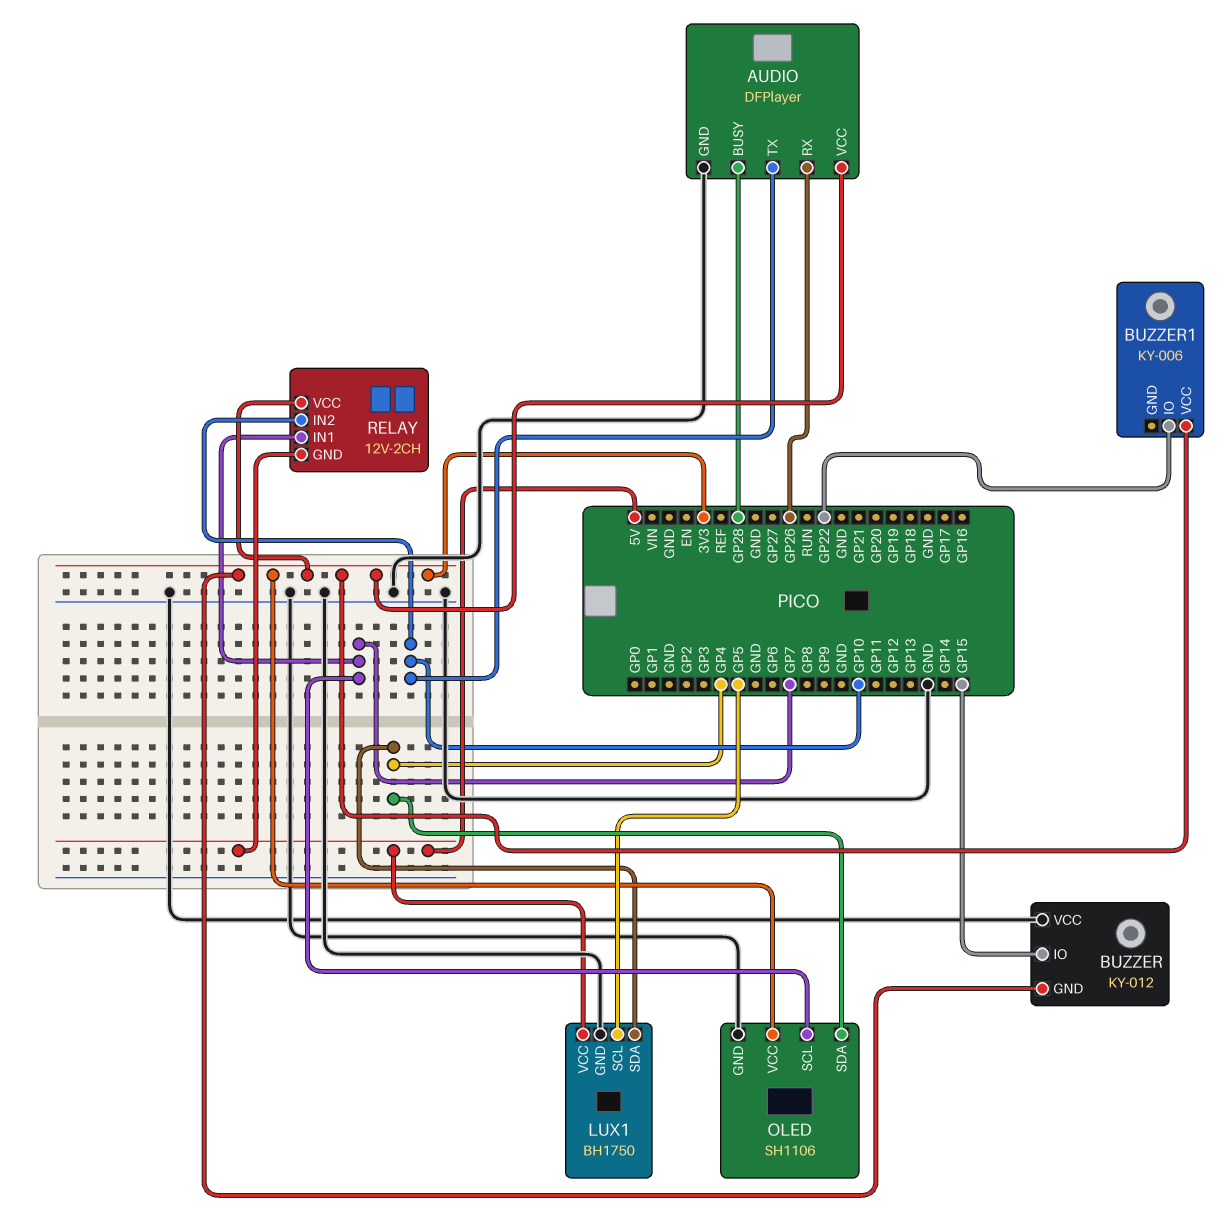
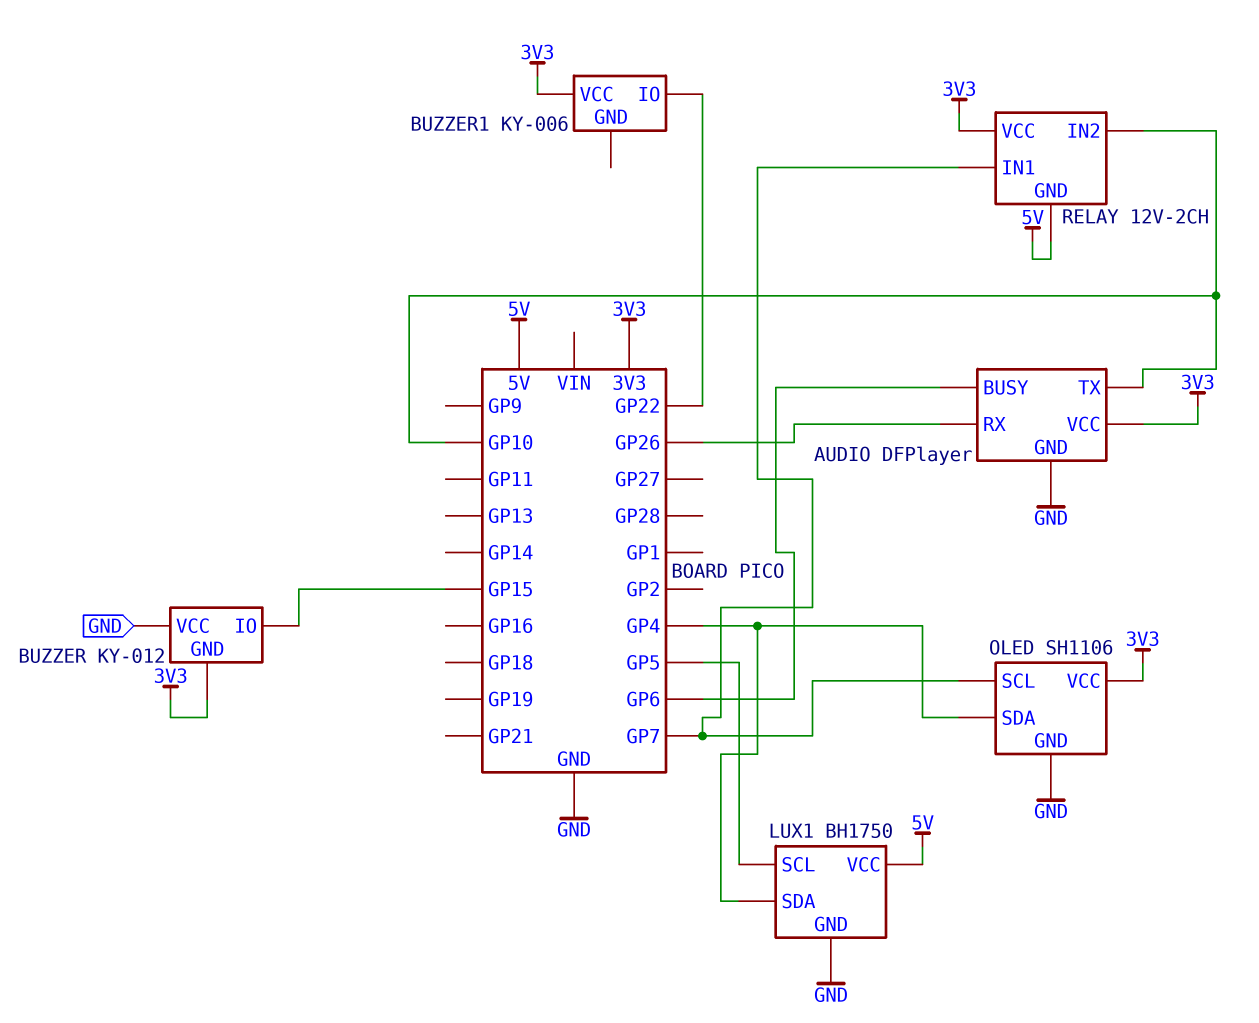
AUDIO pin BUSY: GP28 -> GP6

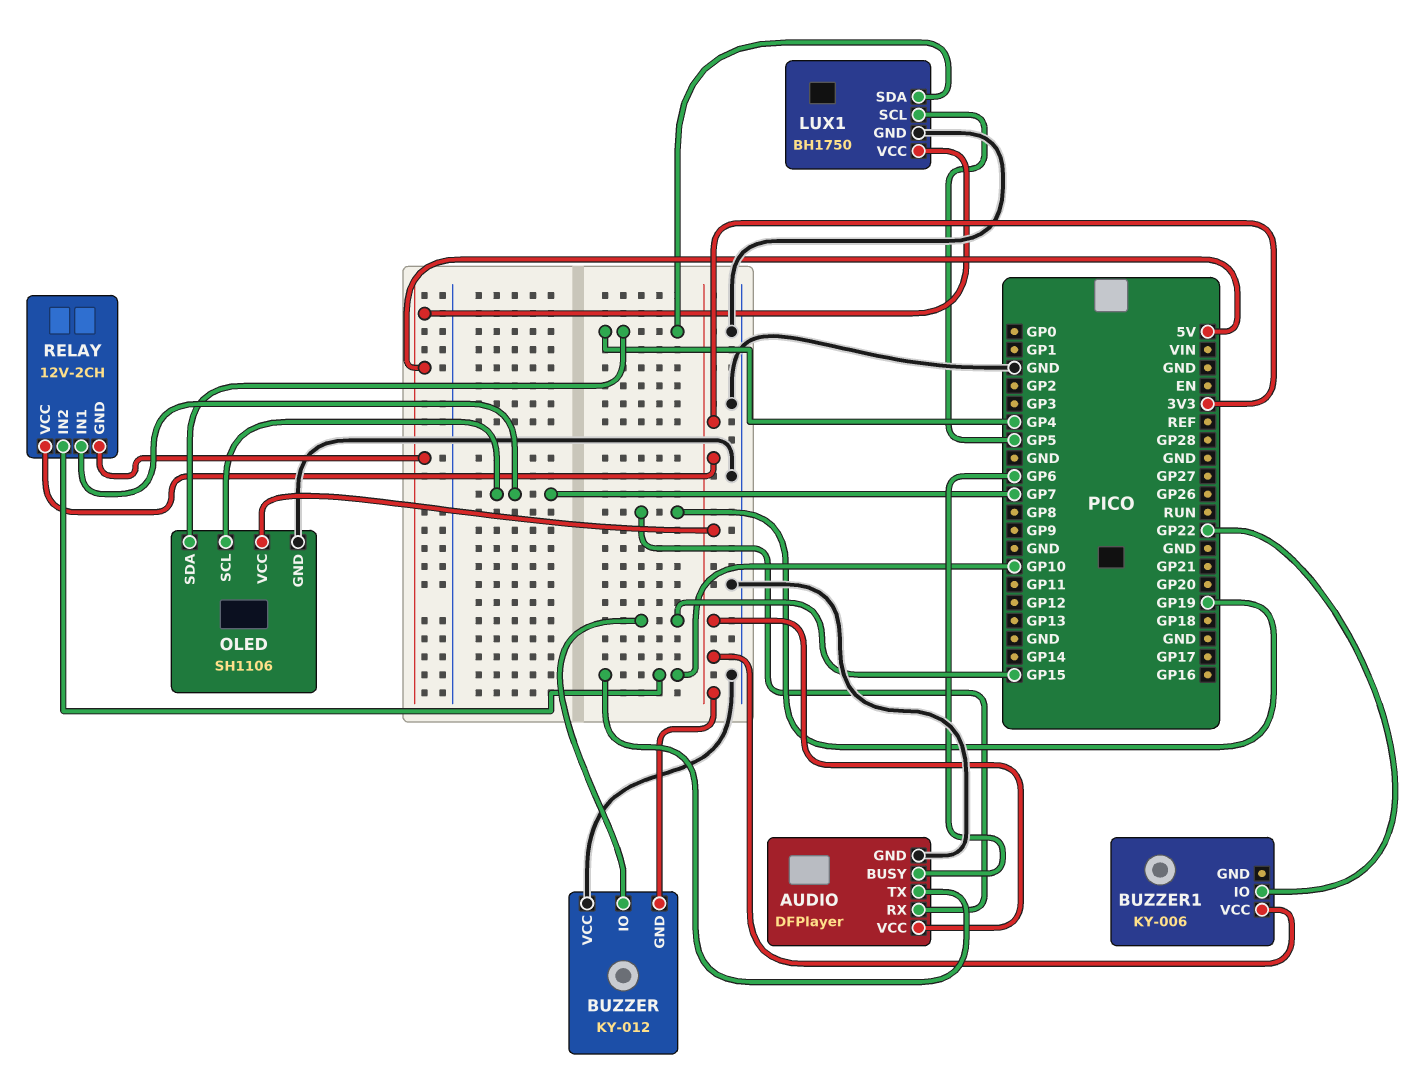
AUDIO pin RX: GP26 -> GP19

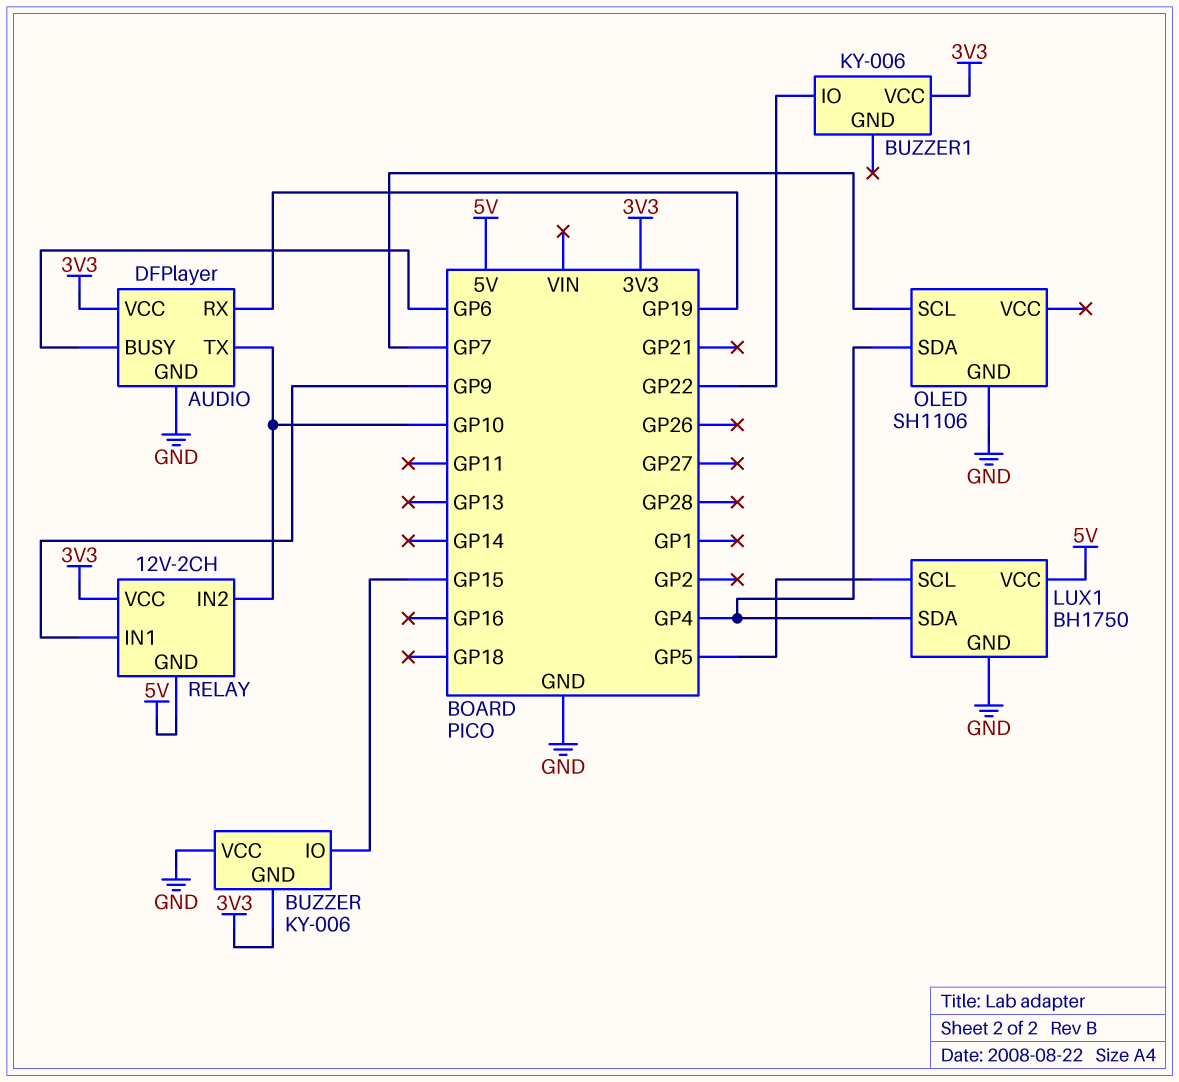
BUZZER: KY-012 -> KY-006
OLED pin VCC: 3V3 -> none
RELAY pin IN1: GP7 -> GP9

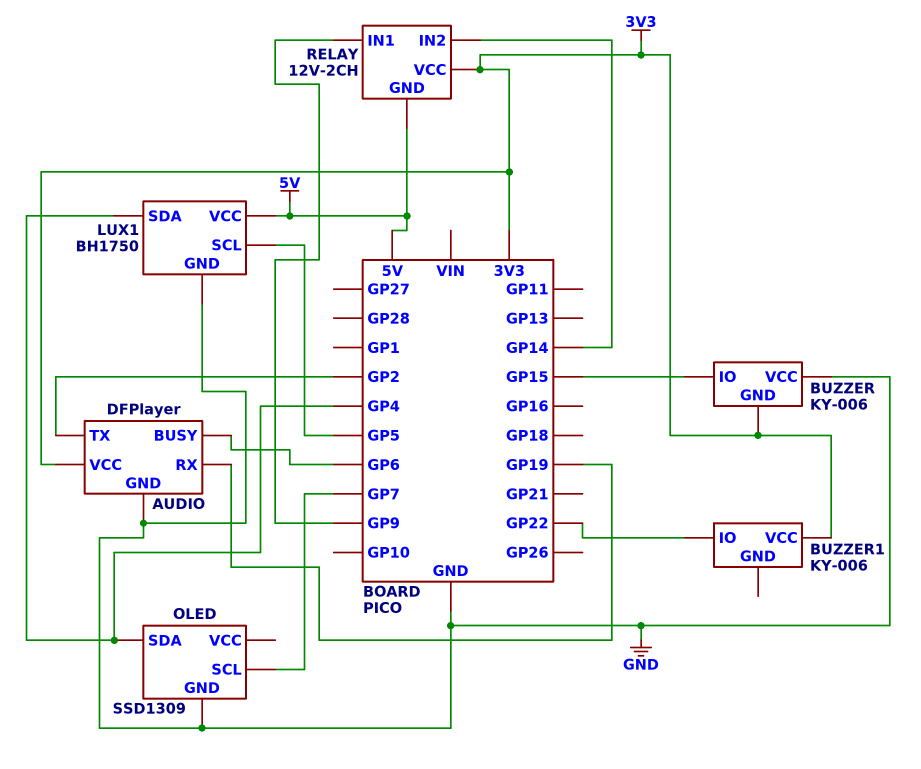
AUDIO pin TX: GP10 -> GP2
OLED: SH1106 -> SSD1309
RELAY pin IN2: GP10 -> GP14

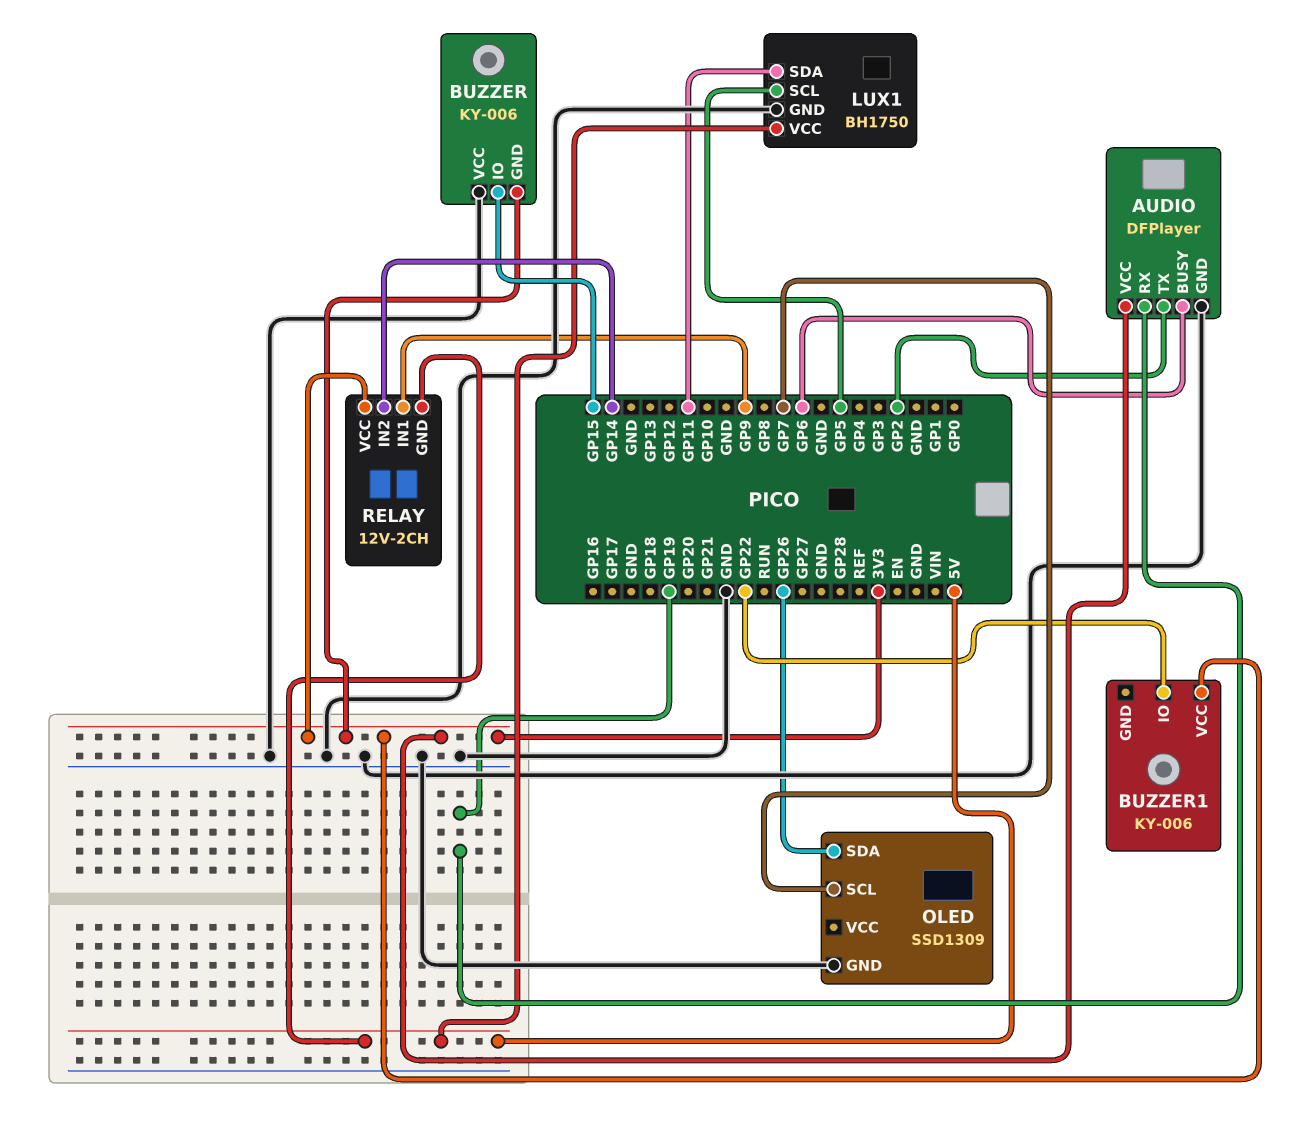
LUX1 pin SDA: GP4 -> GP11
OLED pin SDA: GP4 -> GP26

